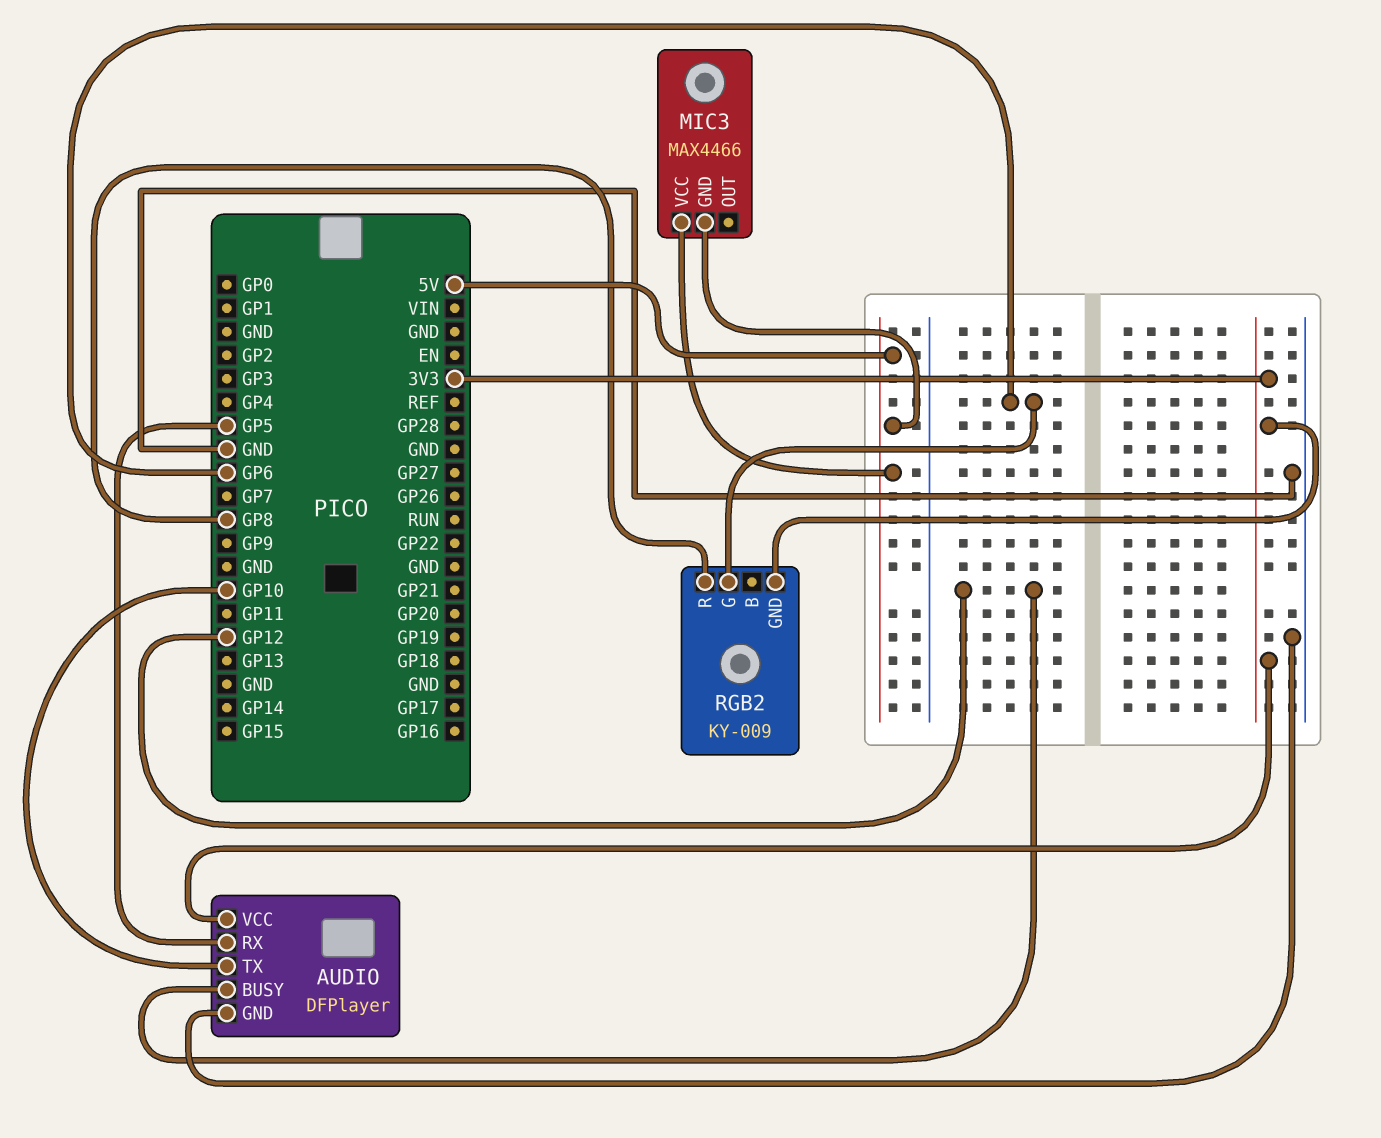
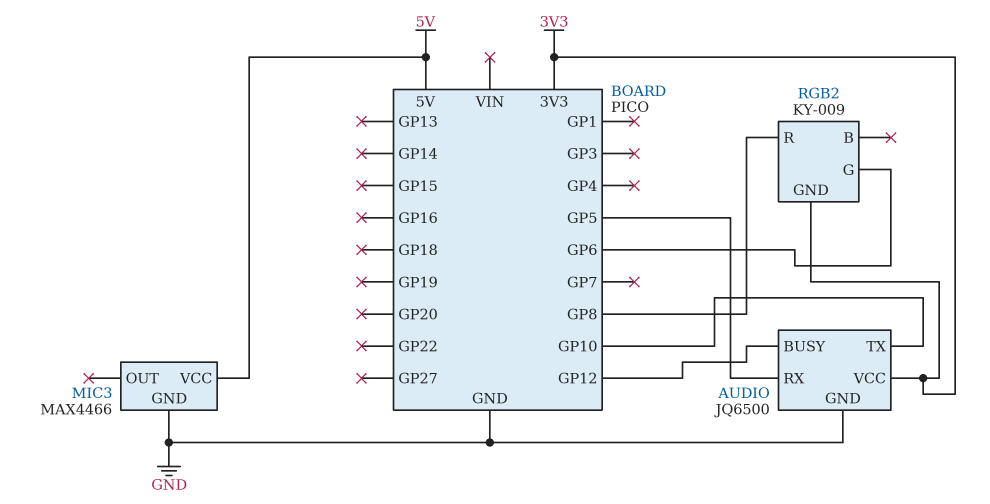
AUDIO: DFPlayer -> JQ6500
MIC3 pin GND: 5V -> GND

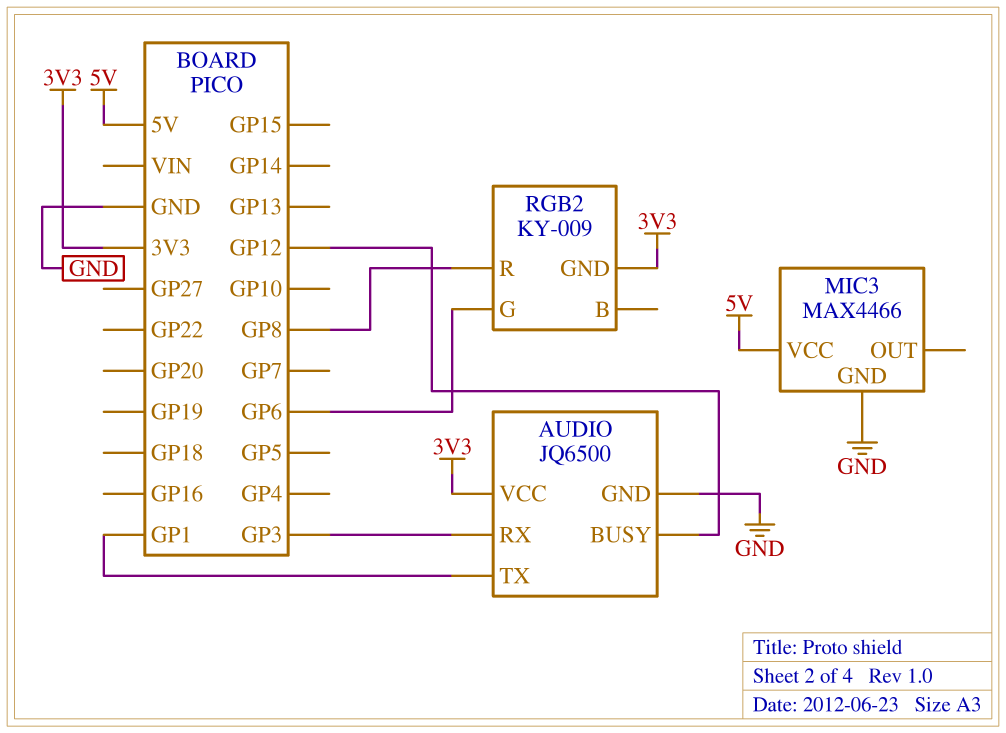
AUDIO pin RX: GP5 -> GP3
AUDIO pin TX: GP10 -> GP1

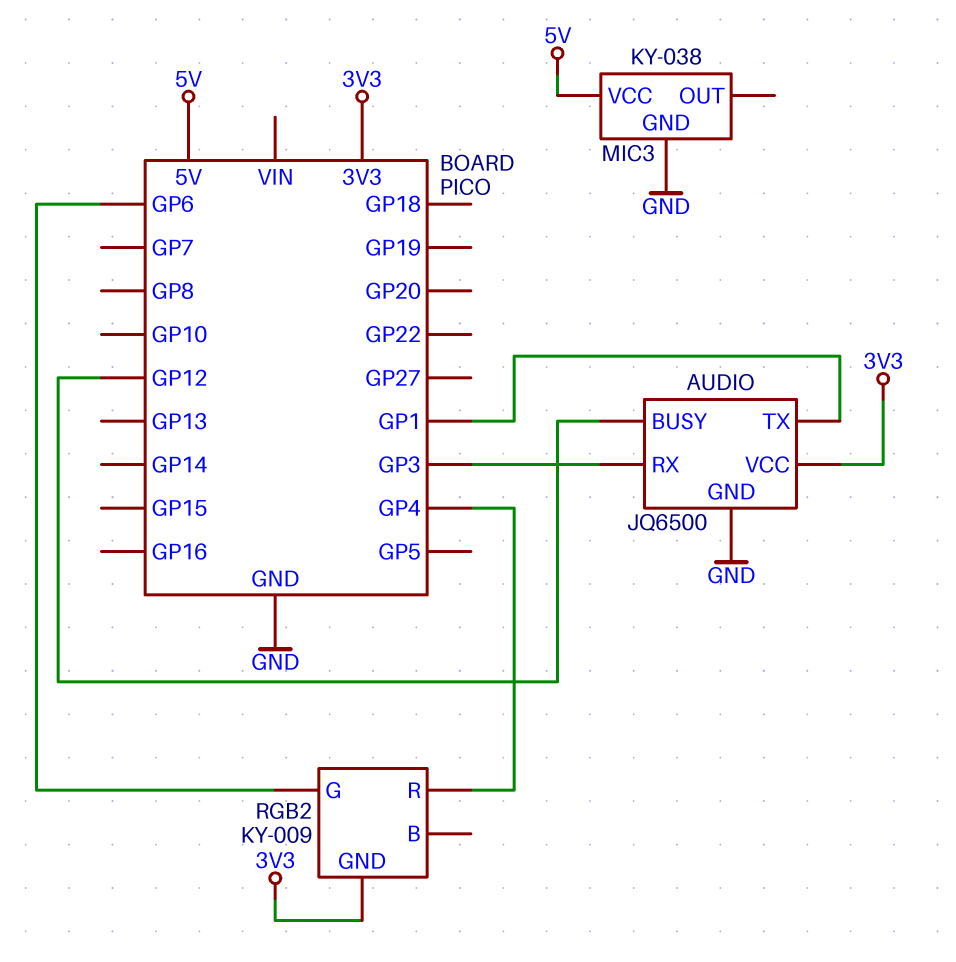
MIC3: MAX4466 -> KY-038
RGB2 pin R: GP8 -> GP4

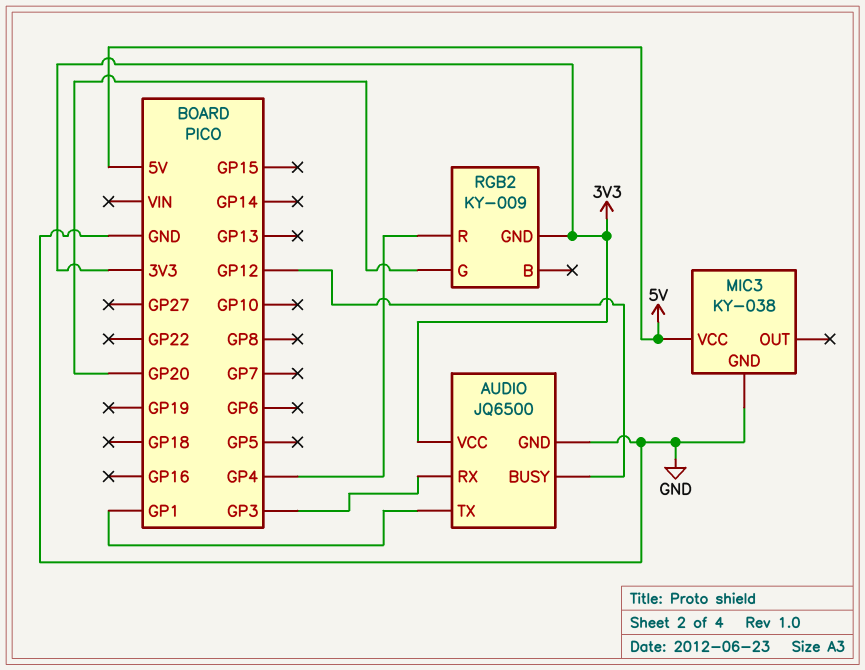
RGB2 pin G: GP6 -> GP20

